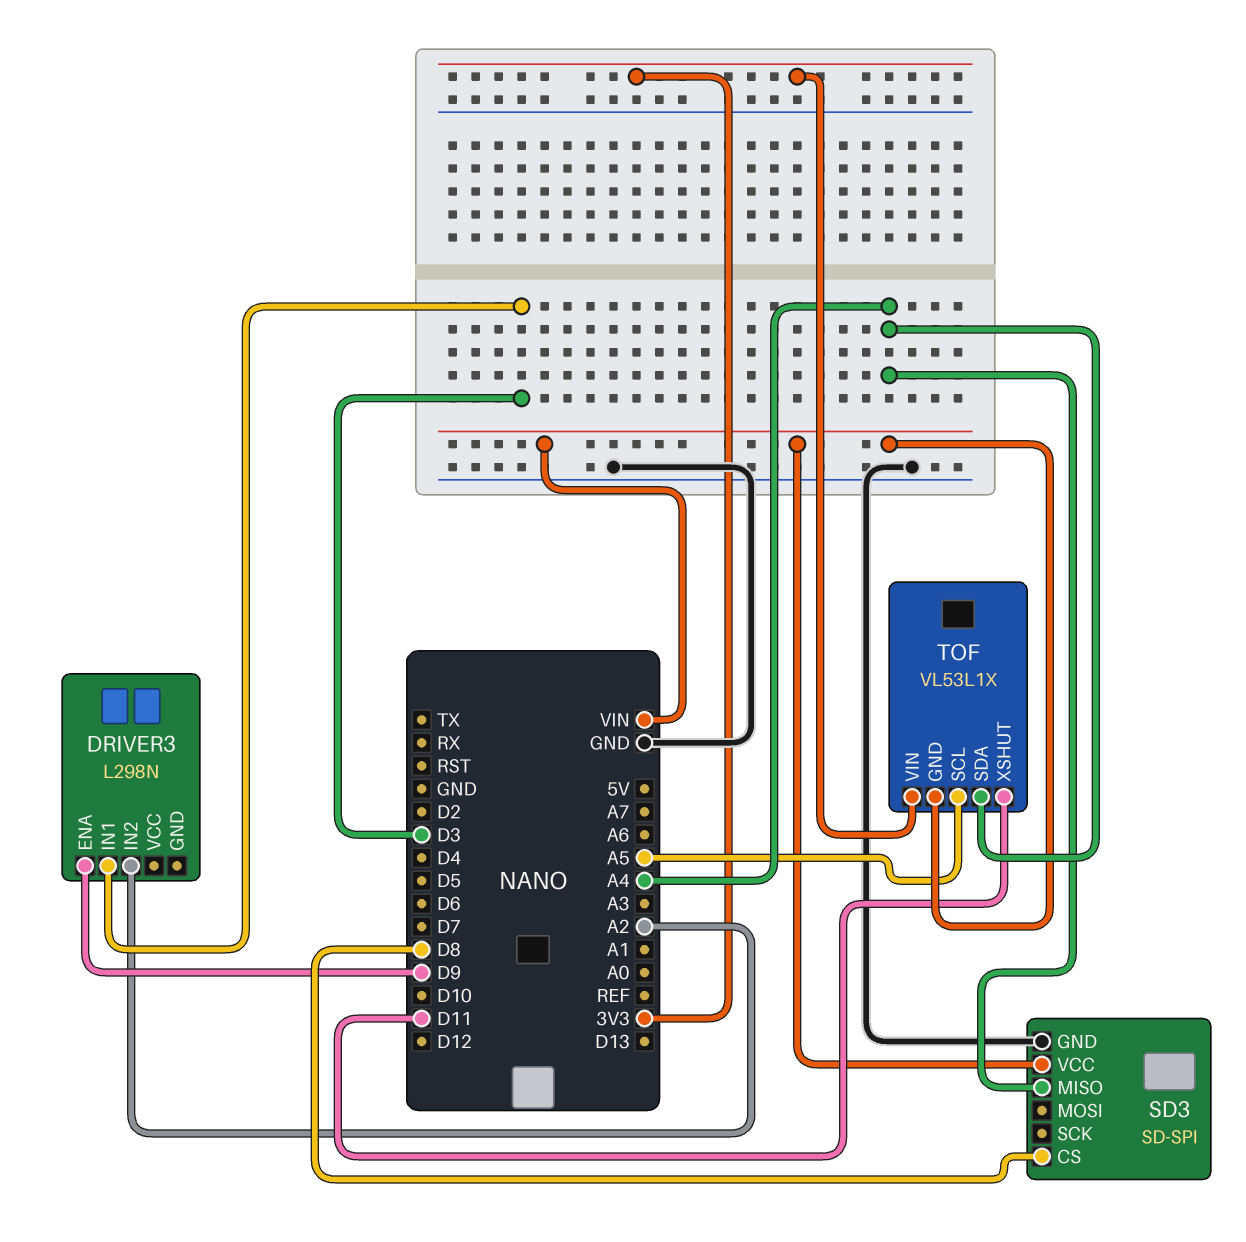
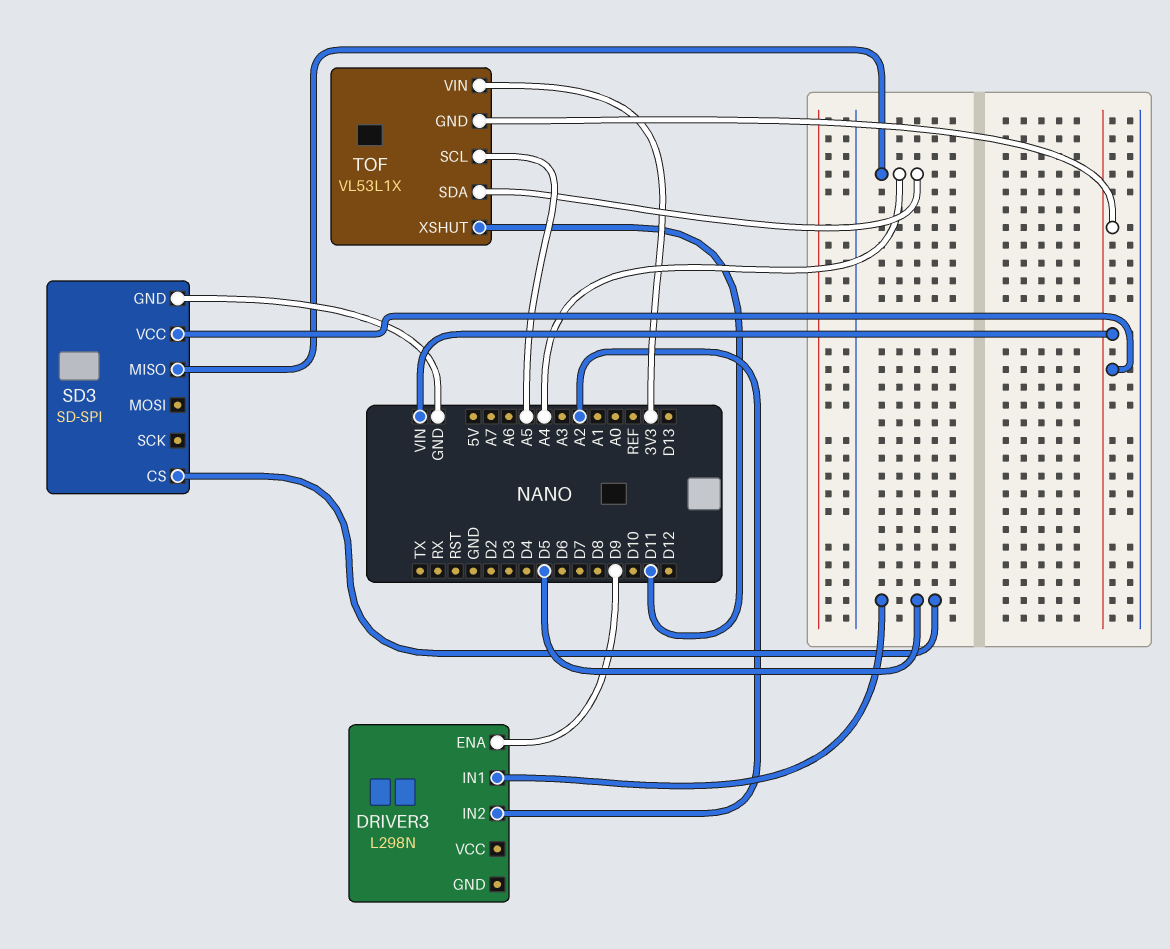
DRIVER3 pin IN1: D3 -> D5
SD3 pin CS: D8 -> D5

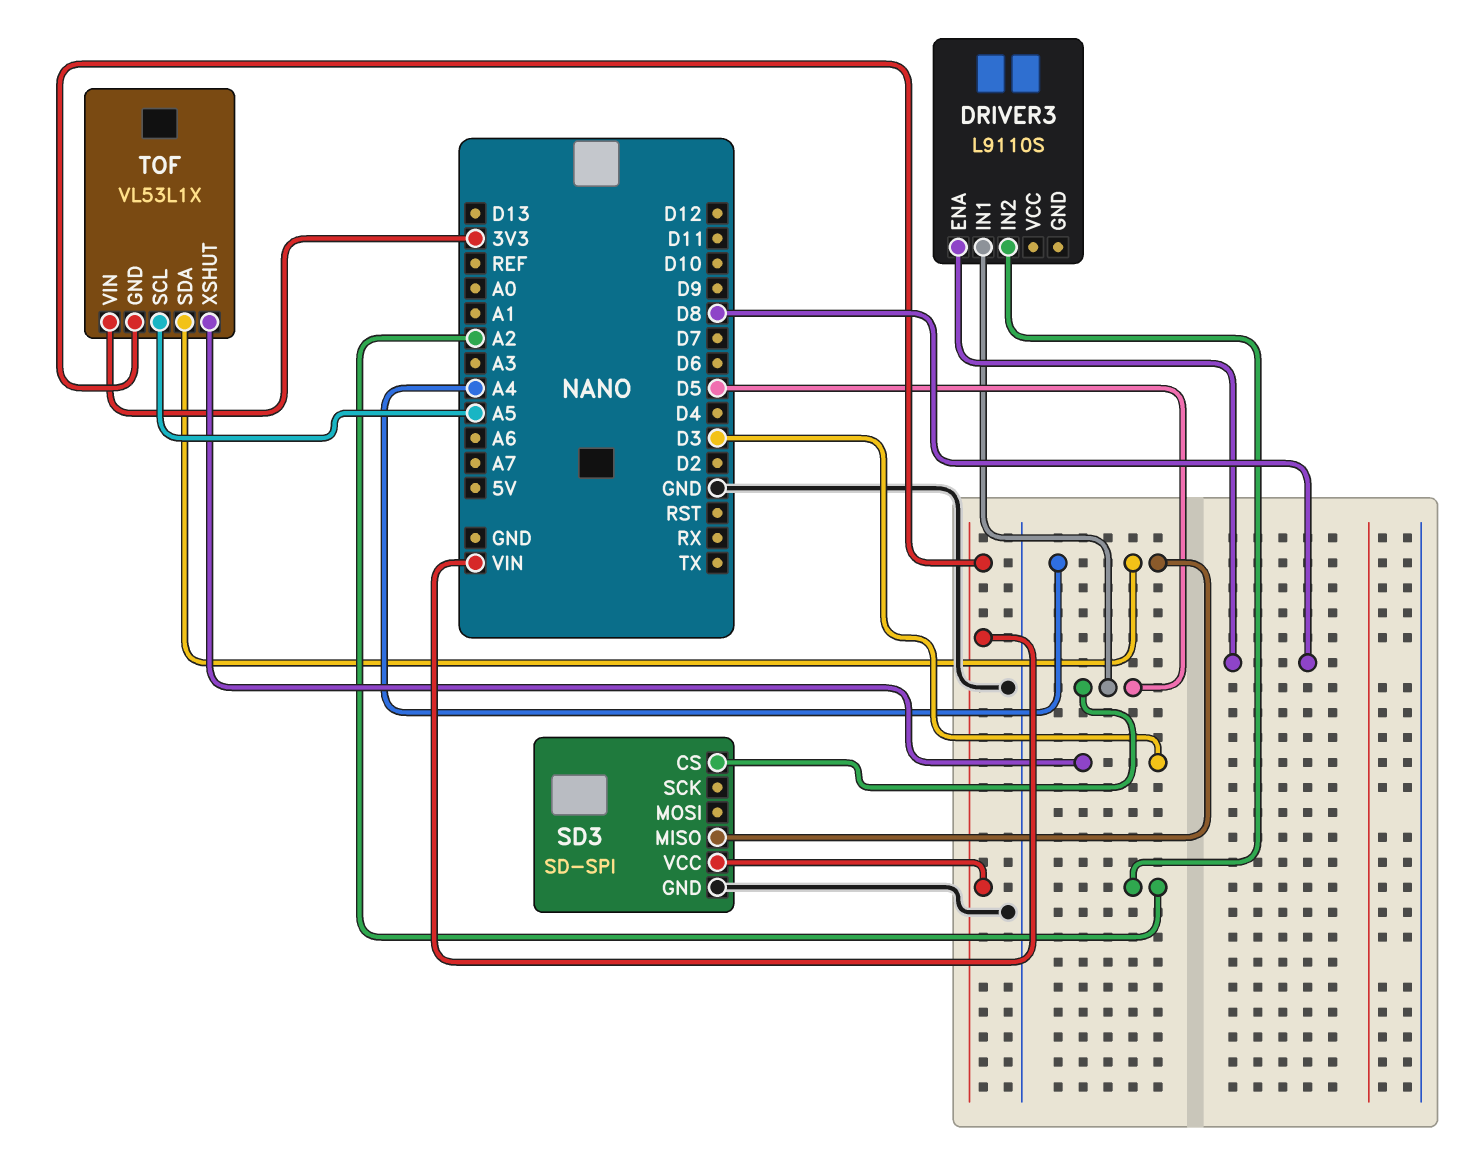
DRIVER3: L298N -> L9110S
DRIVER3 pin ENA: D9 -> D8
TOF pin XSHUT: D11 -> D3

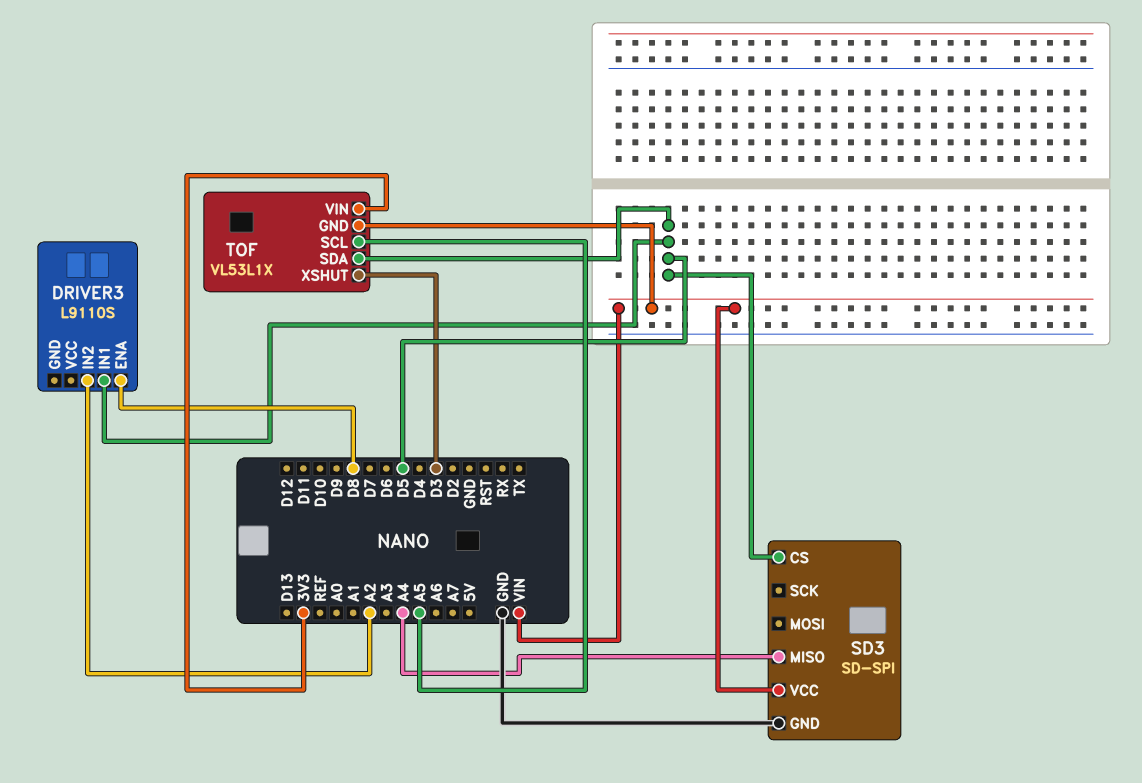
TOF pin SDA: A4 -> D5

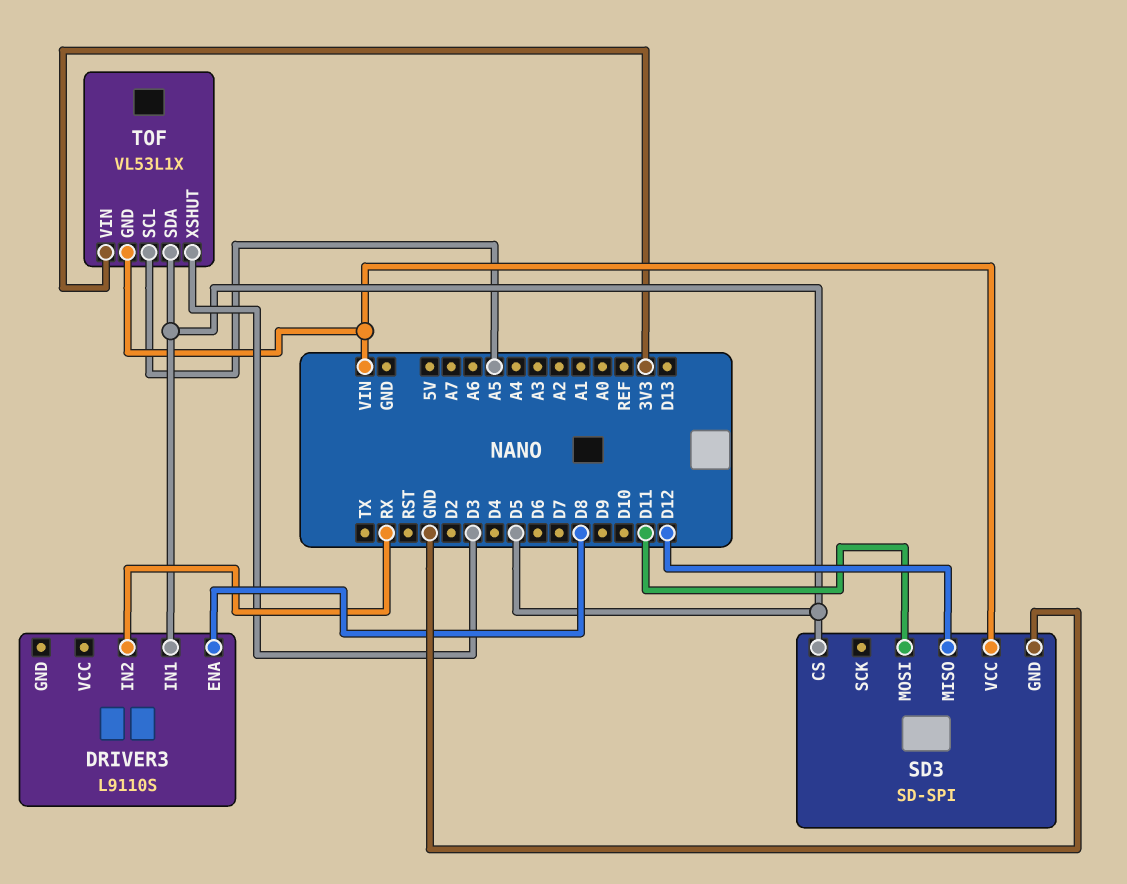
DRIVER3 pin IN2: A2 -> RX
SD3 pin MISO: A4 -> D12
SD3 pin MOSI: none -> D11

